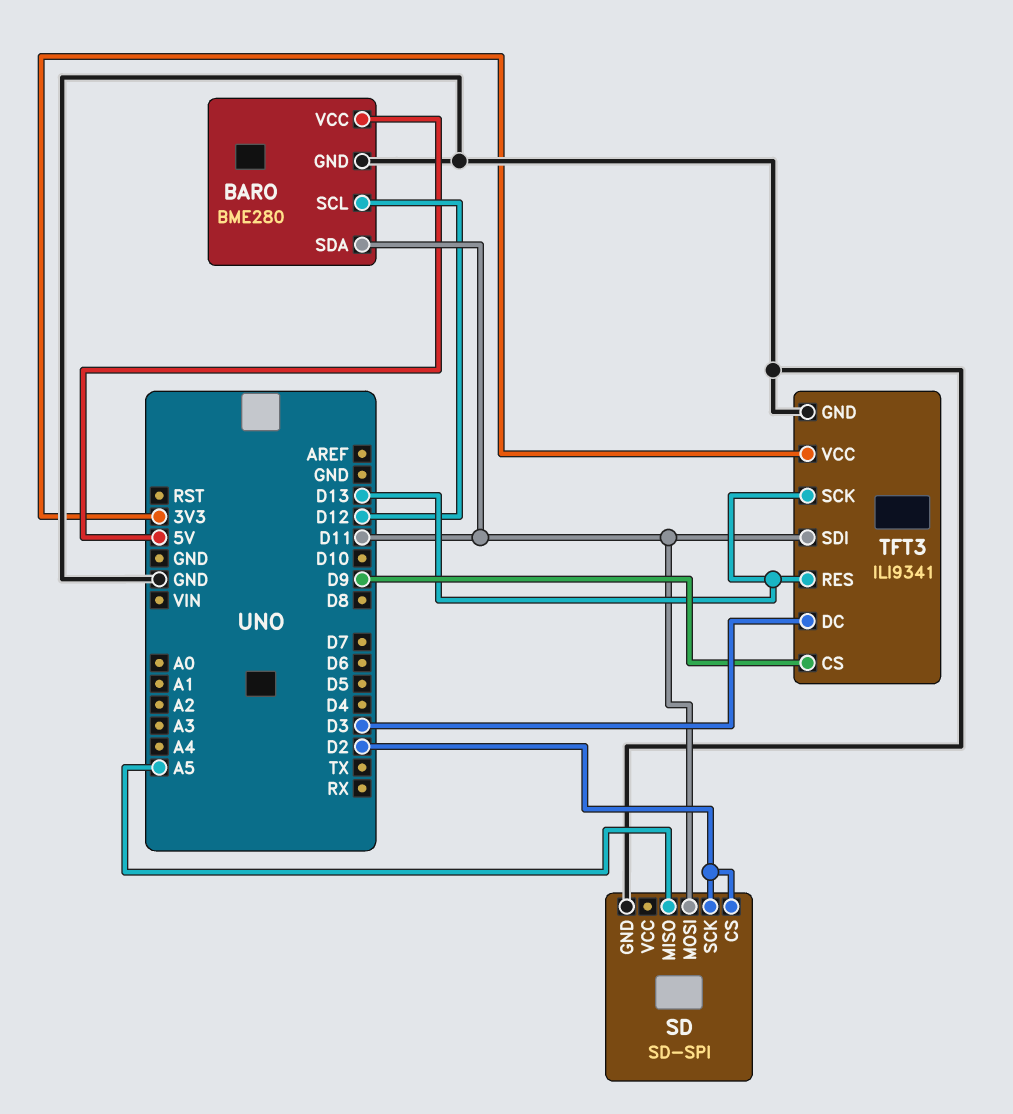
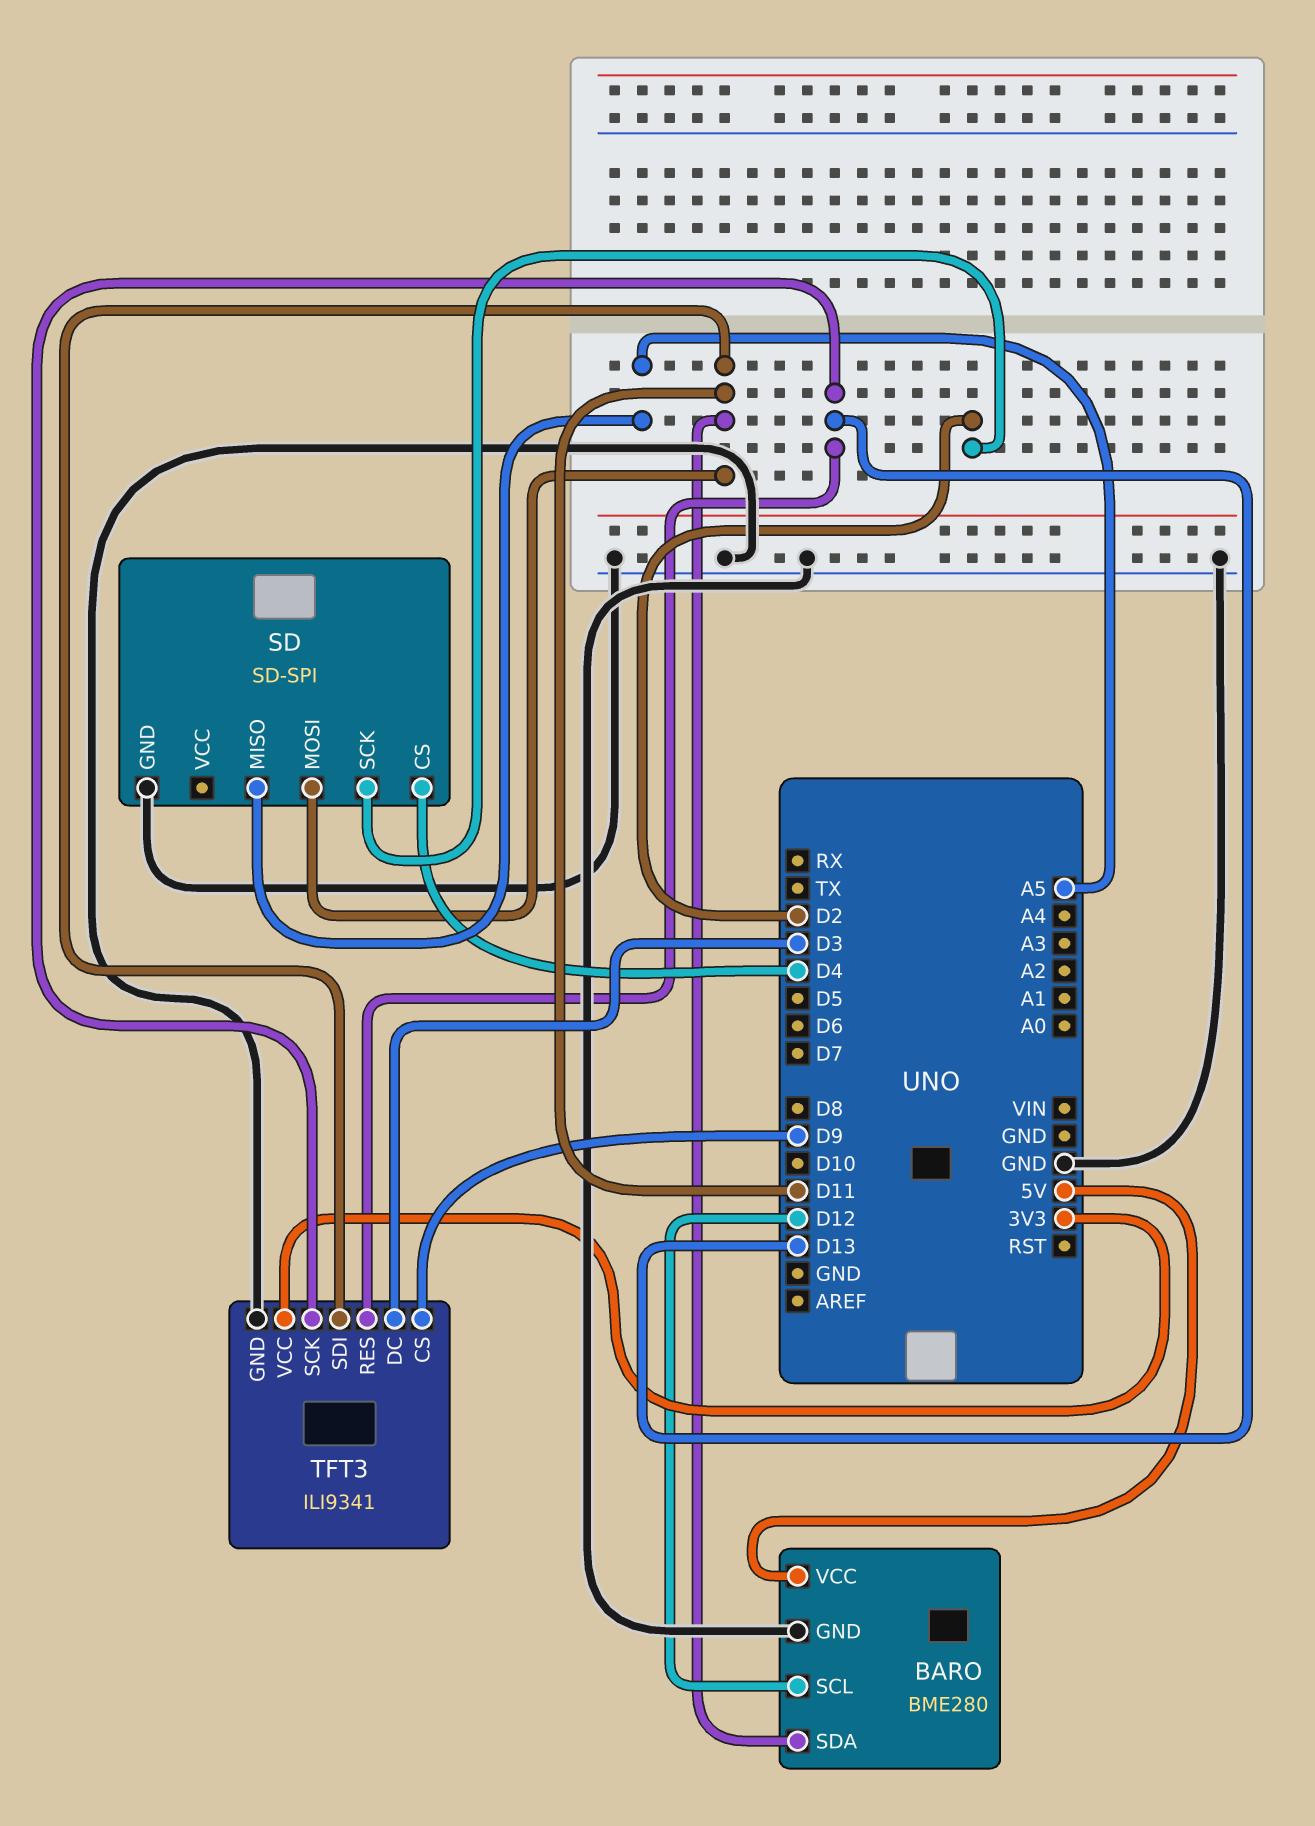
SD pin CS: D2 -> D4

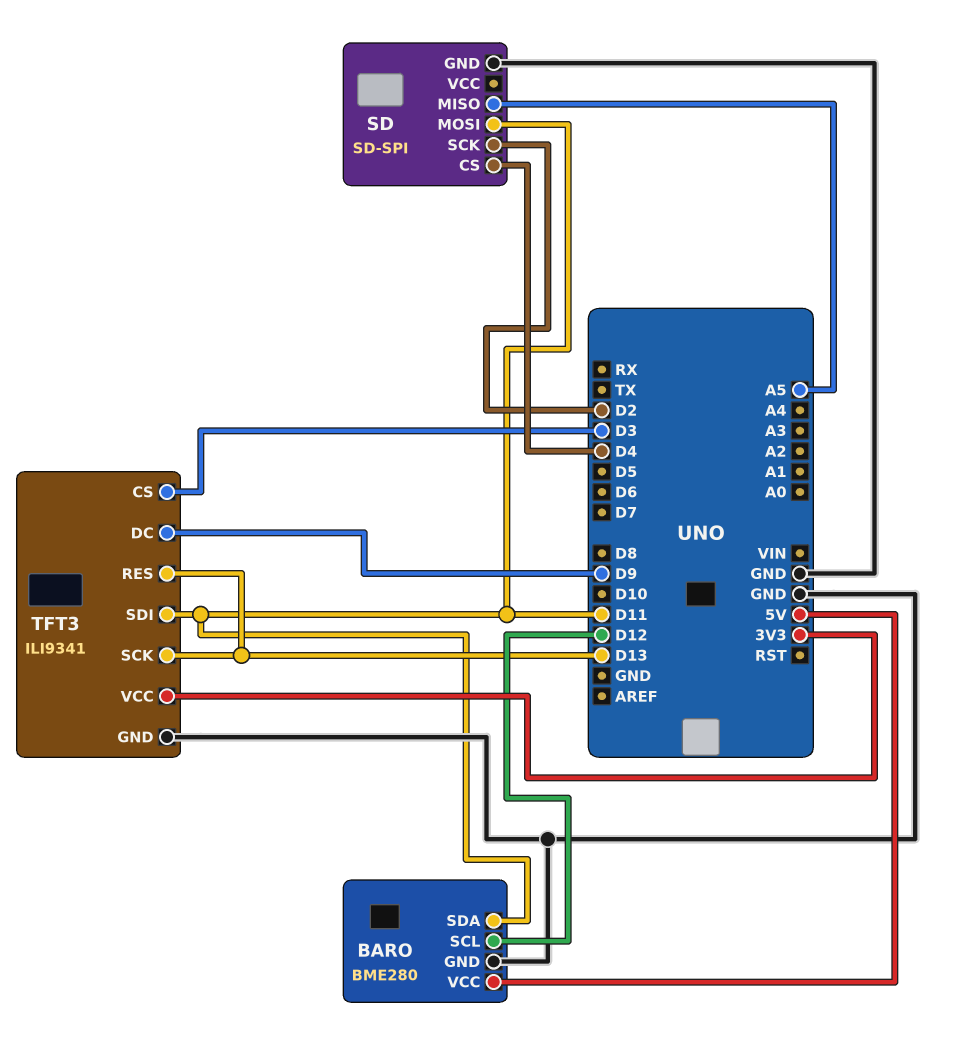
TFT3 pin CS: D9 -> D3
TFT3 pin DC: D3 -> D9

